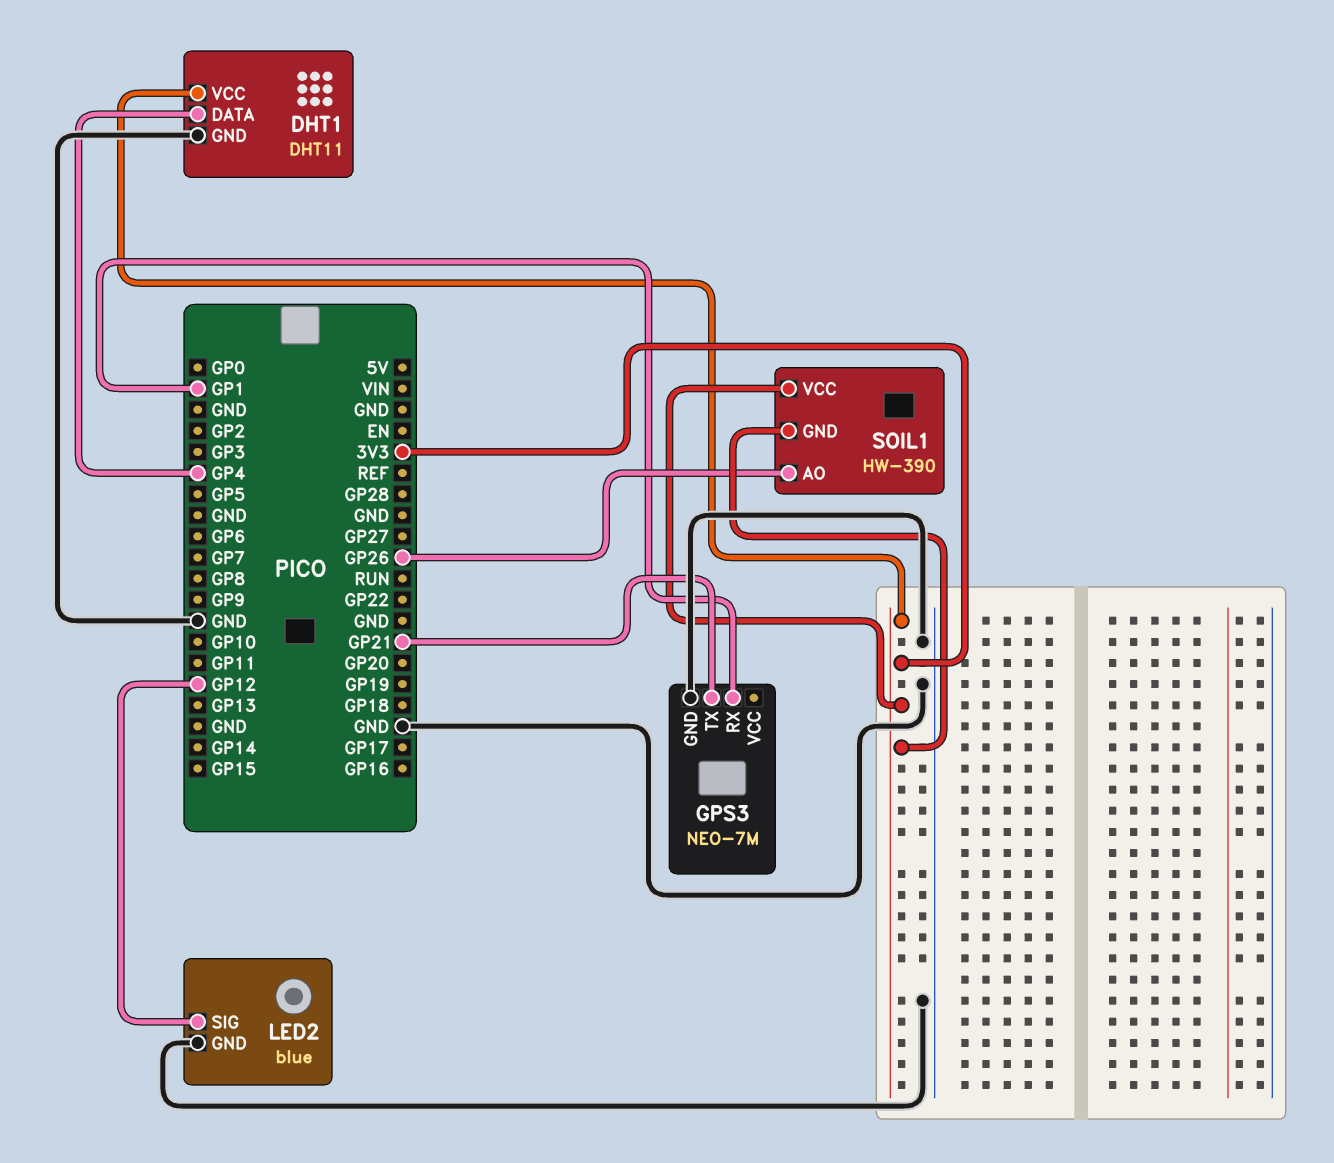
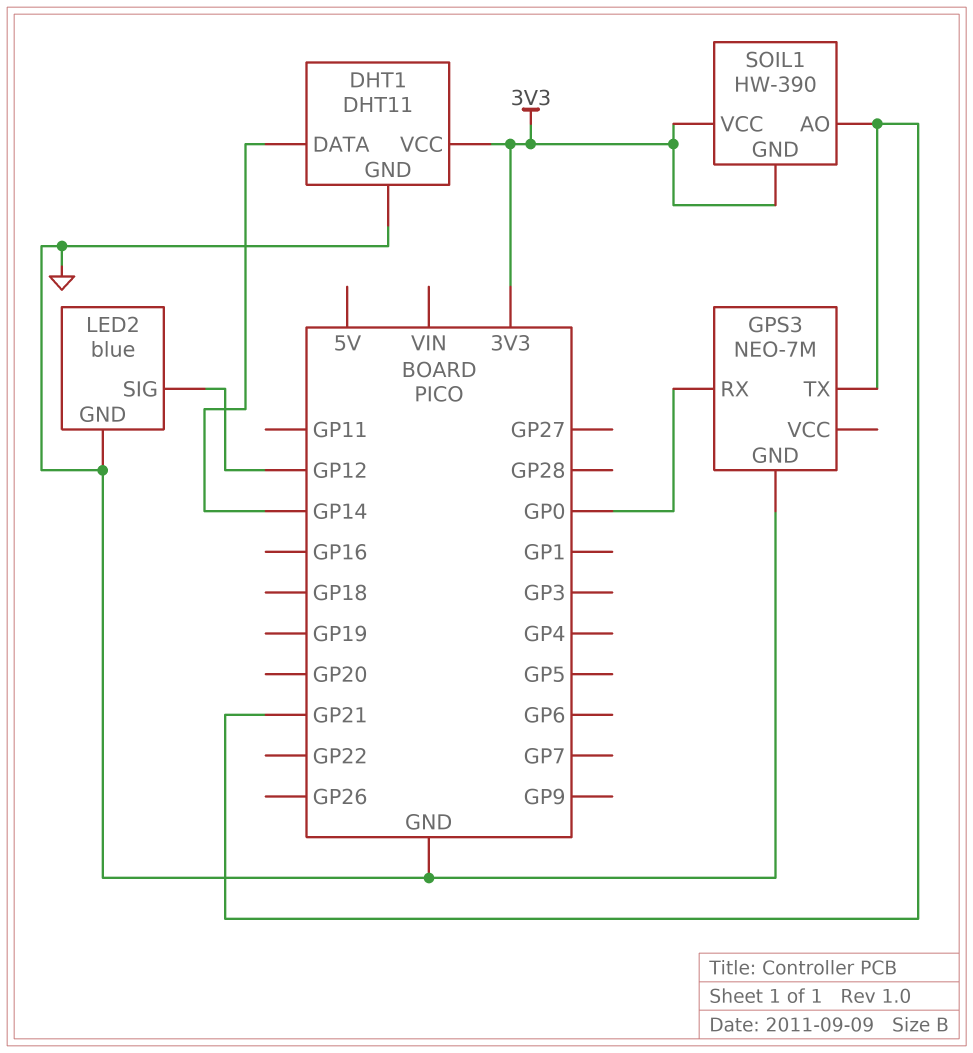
DHT1 pin DATA: GP4 -> GP14
GPS3 pin RX: GP1 -> GP0
SOIL1 pin AO: GP26 -> GP21

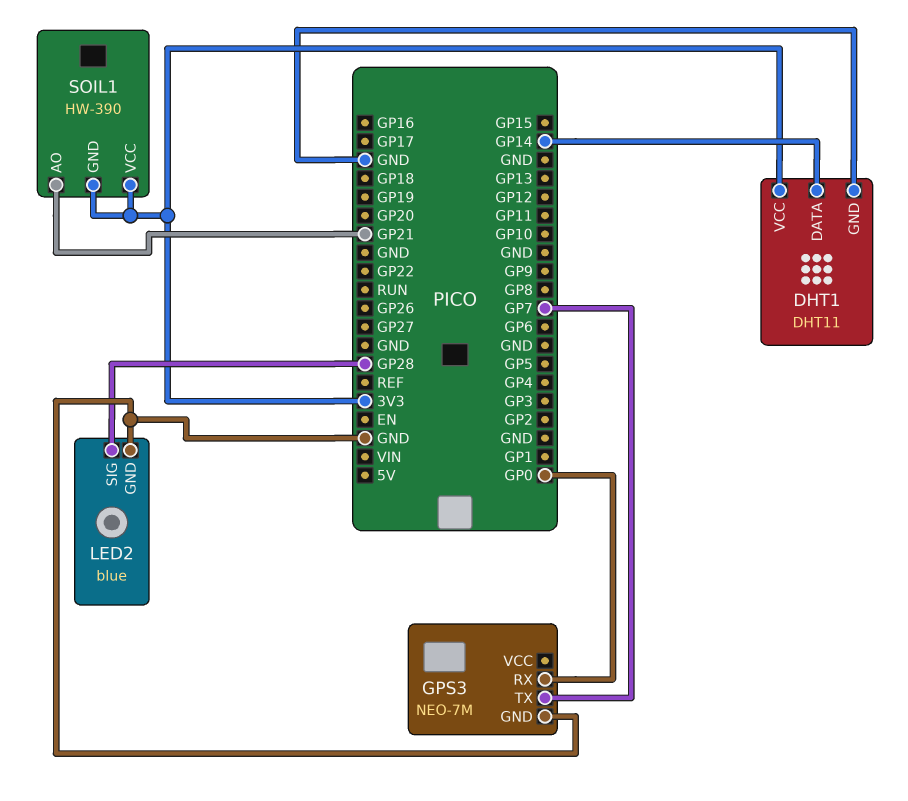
GPS3 pin TX: GP21 -> GP7
LED2 pin SIG: GP12 -> GP28

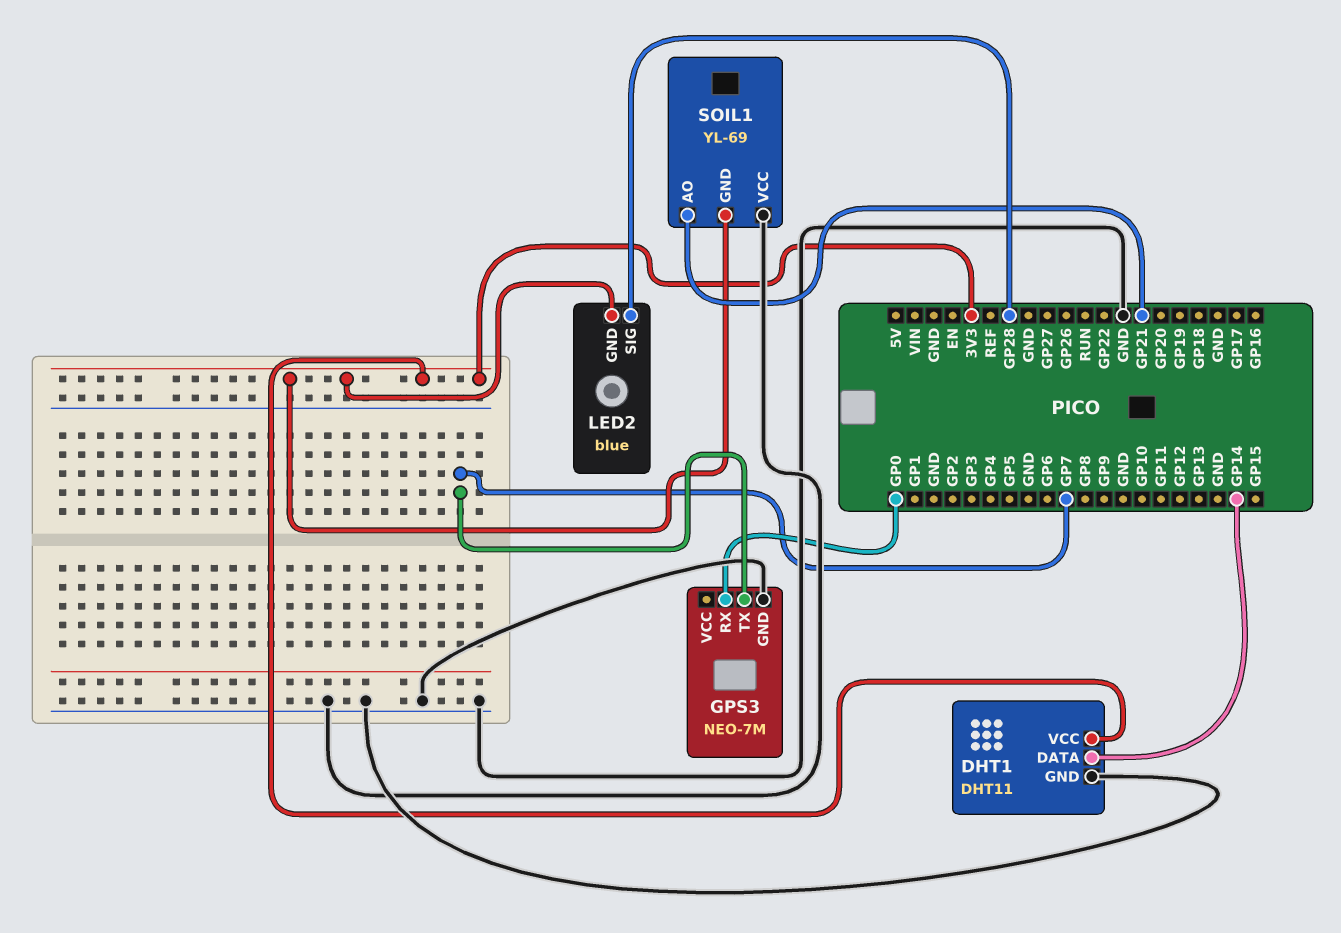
LED2 pin GND: GND -> 3V3
SOIL1: HW-390 -> YL-69
SOIL1 pin VCC: 3V3 -> GND

